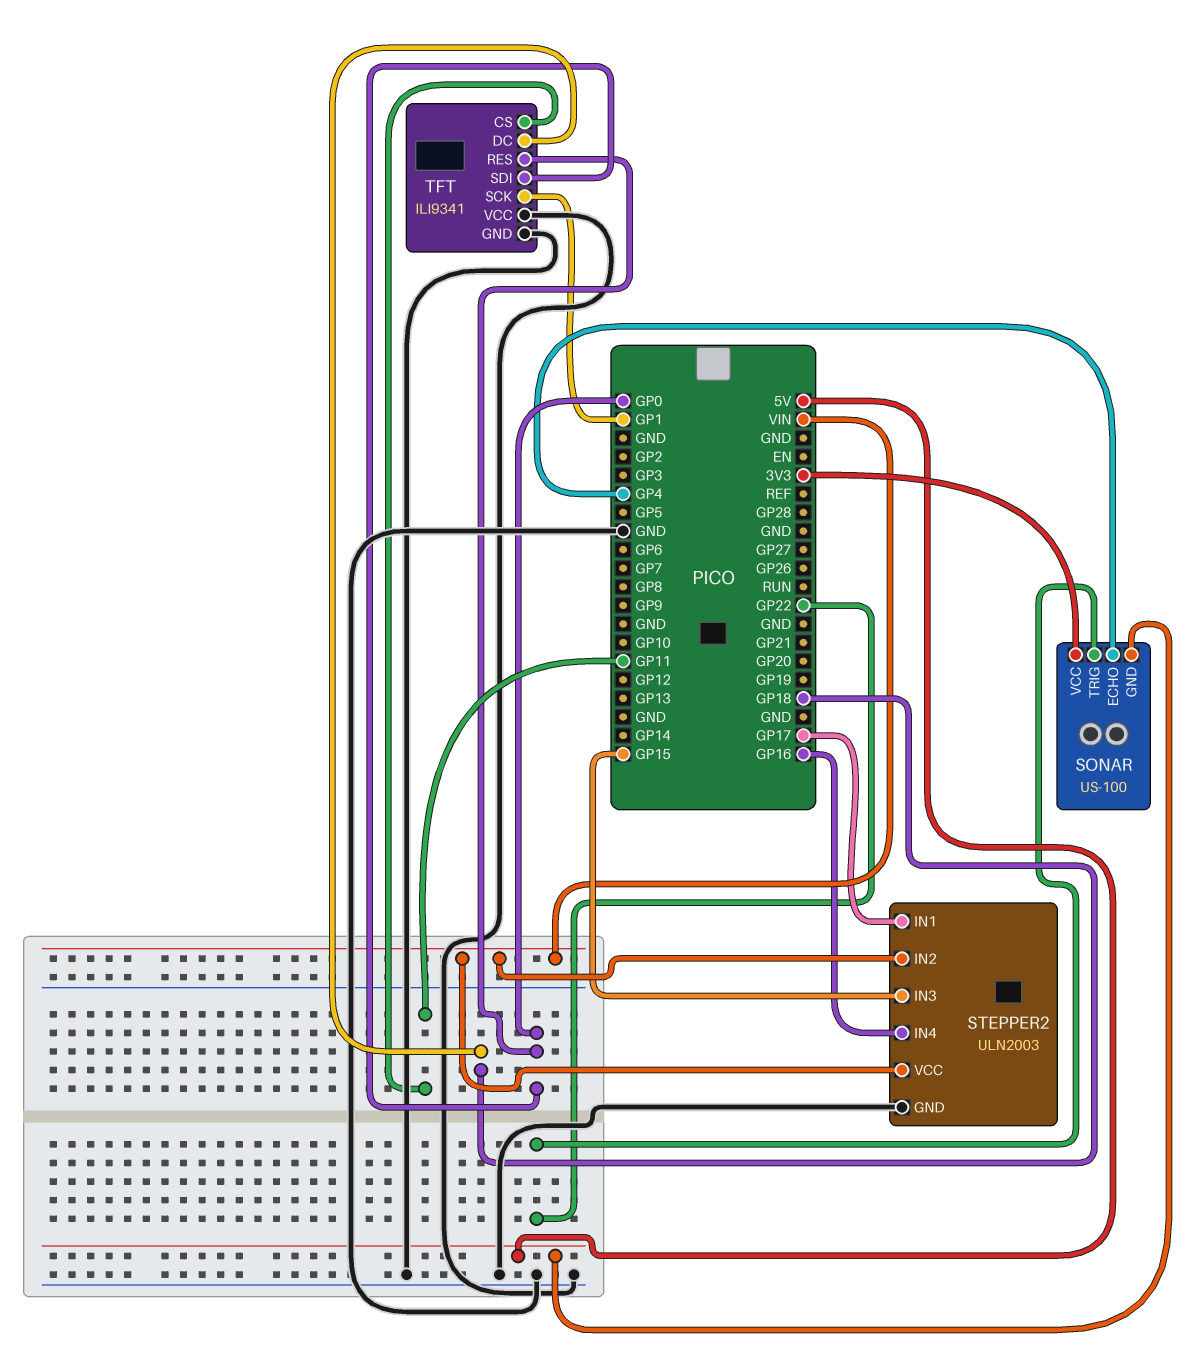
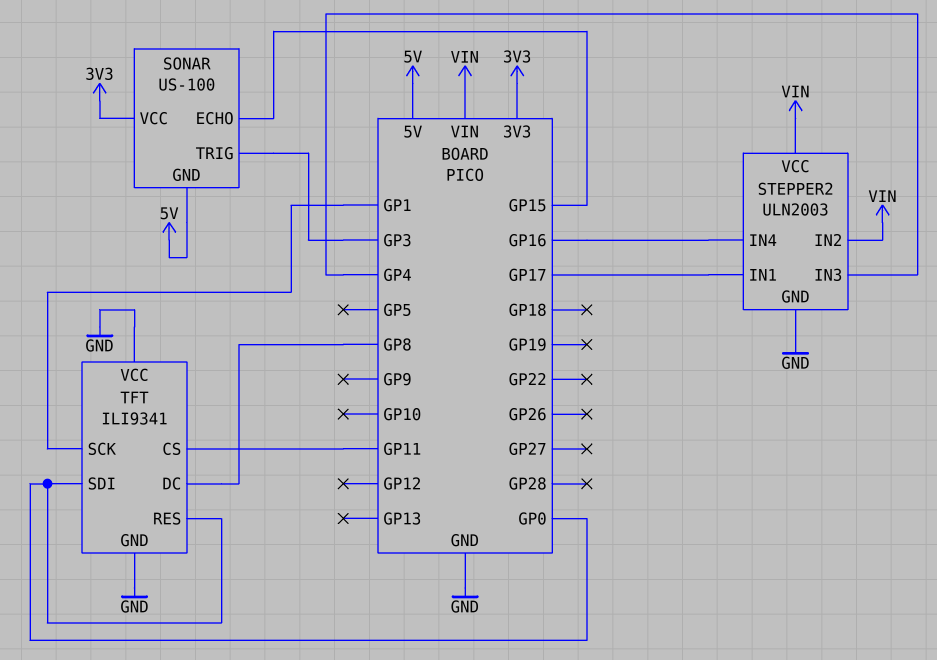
SONAR pin ECHO: GP4 -> GP15
SONAR pin TRIG: GP22 -> GP3
STEPPER2 pin IN3: GP15 -> GP4
TFT pin DC: GP18 -> GP8

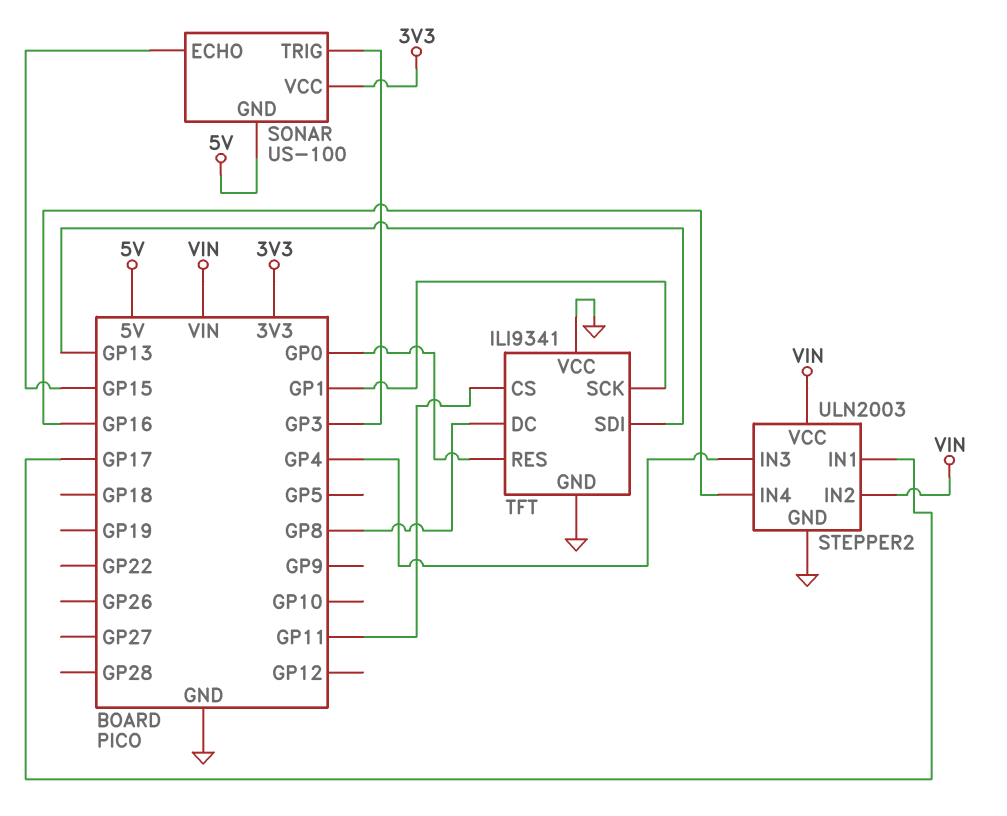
TFT pin SDI: GP0 -> GP13

